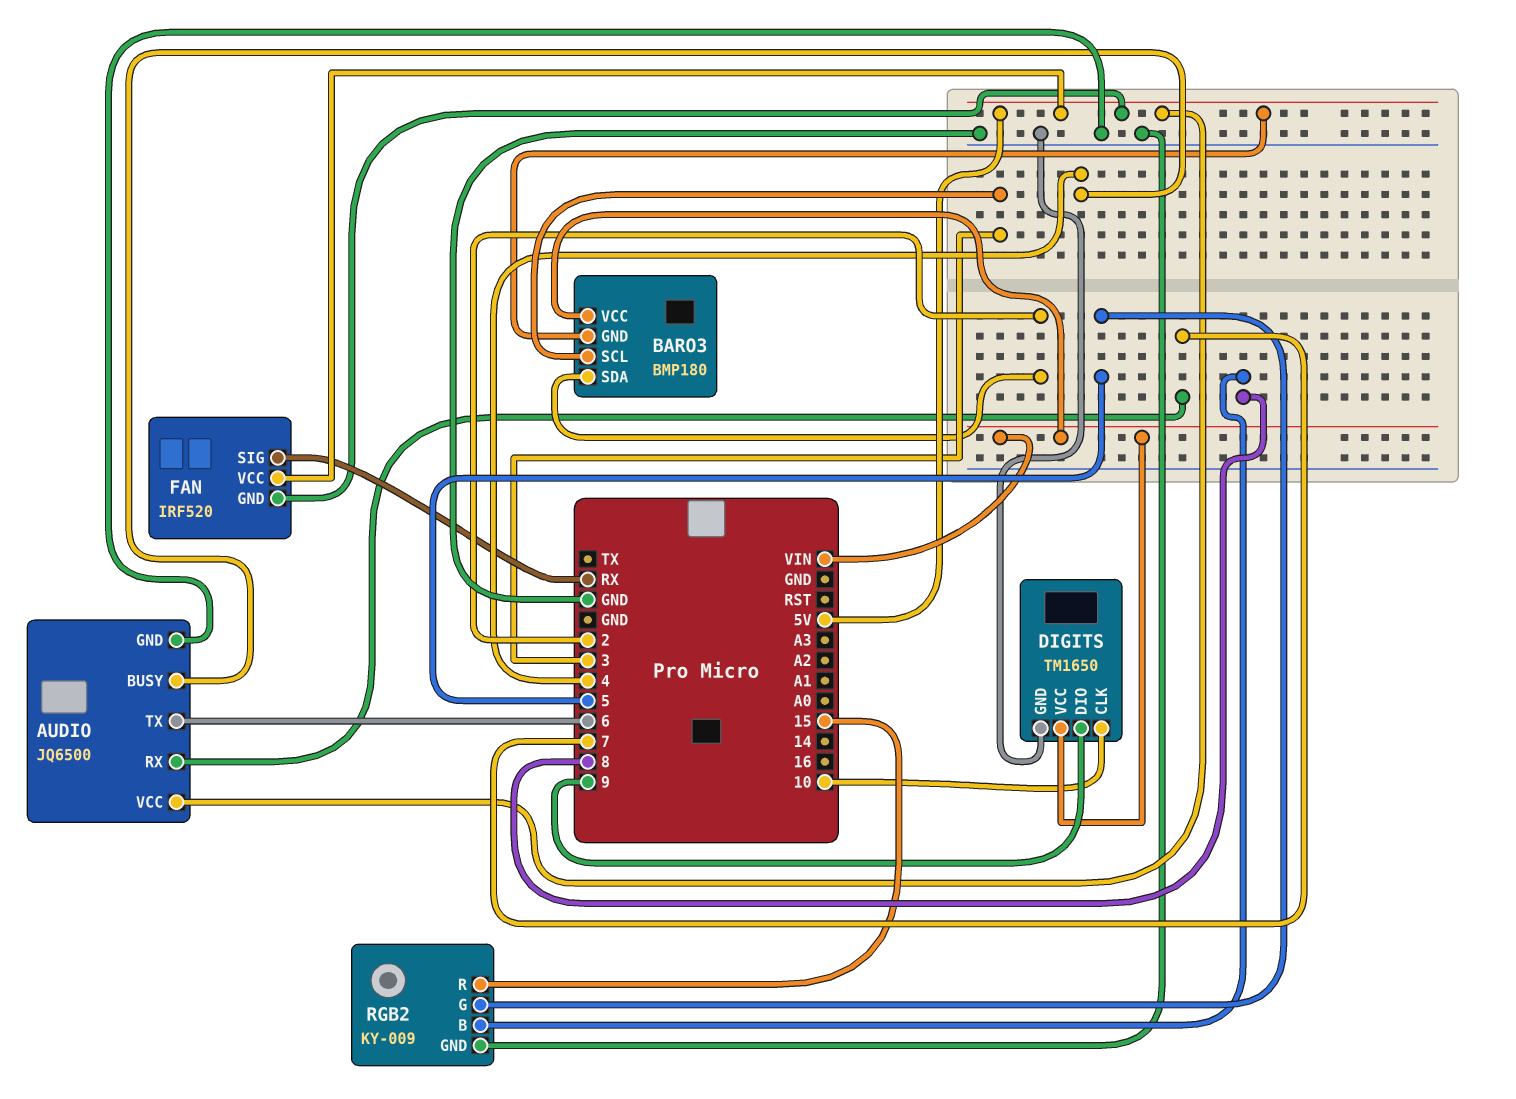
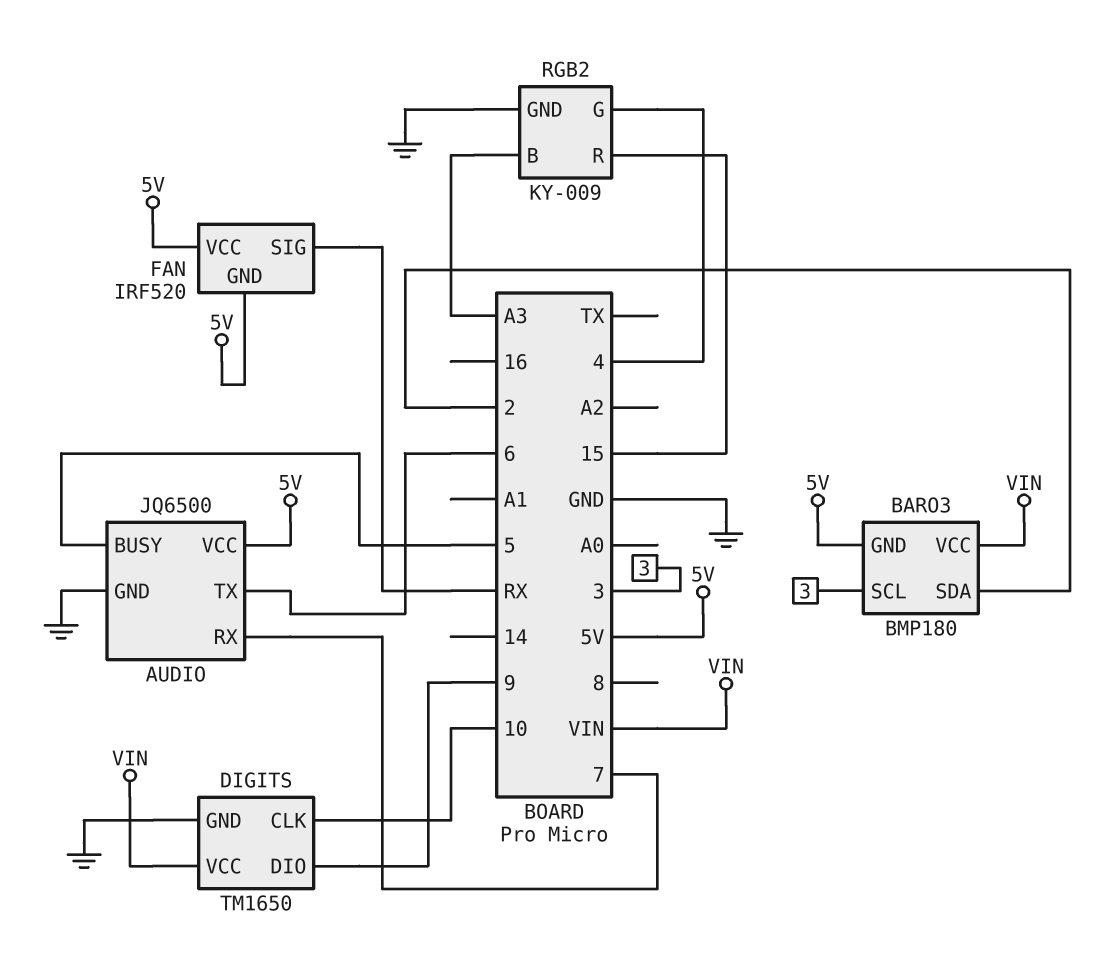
AUDIO pin BUSY: 4 -> 5
RGB2 pin B: 8 -> A3
RGB2 pin G: 5 -> 4

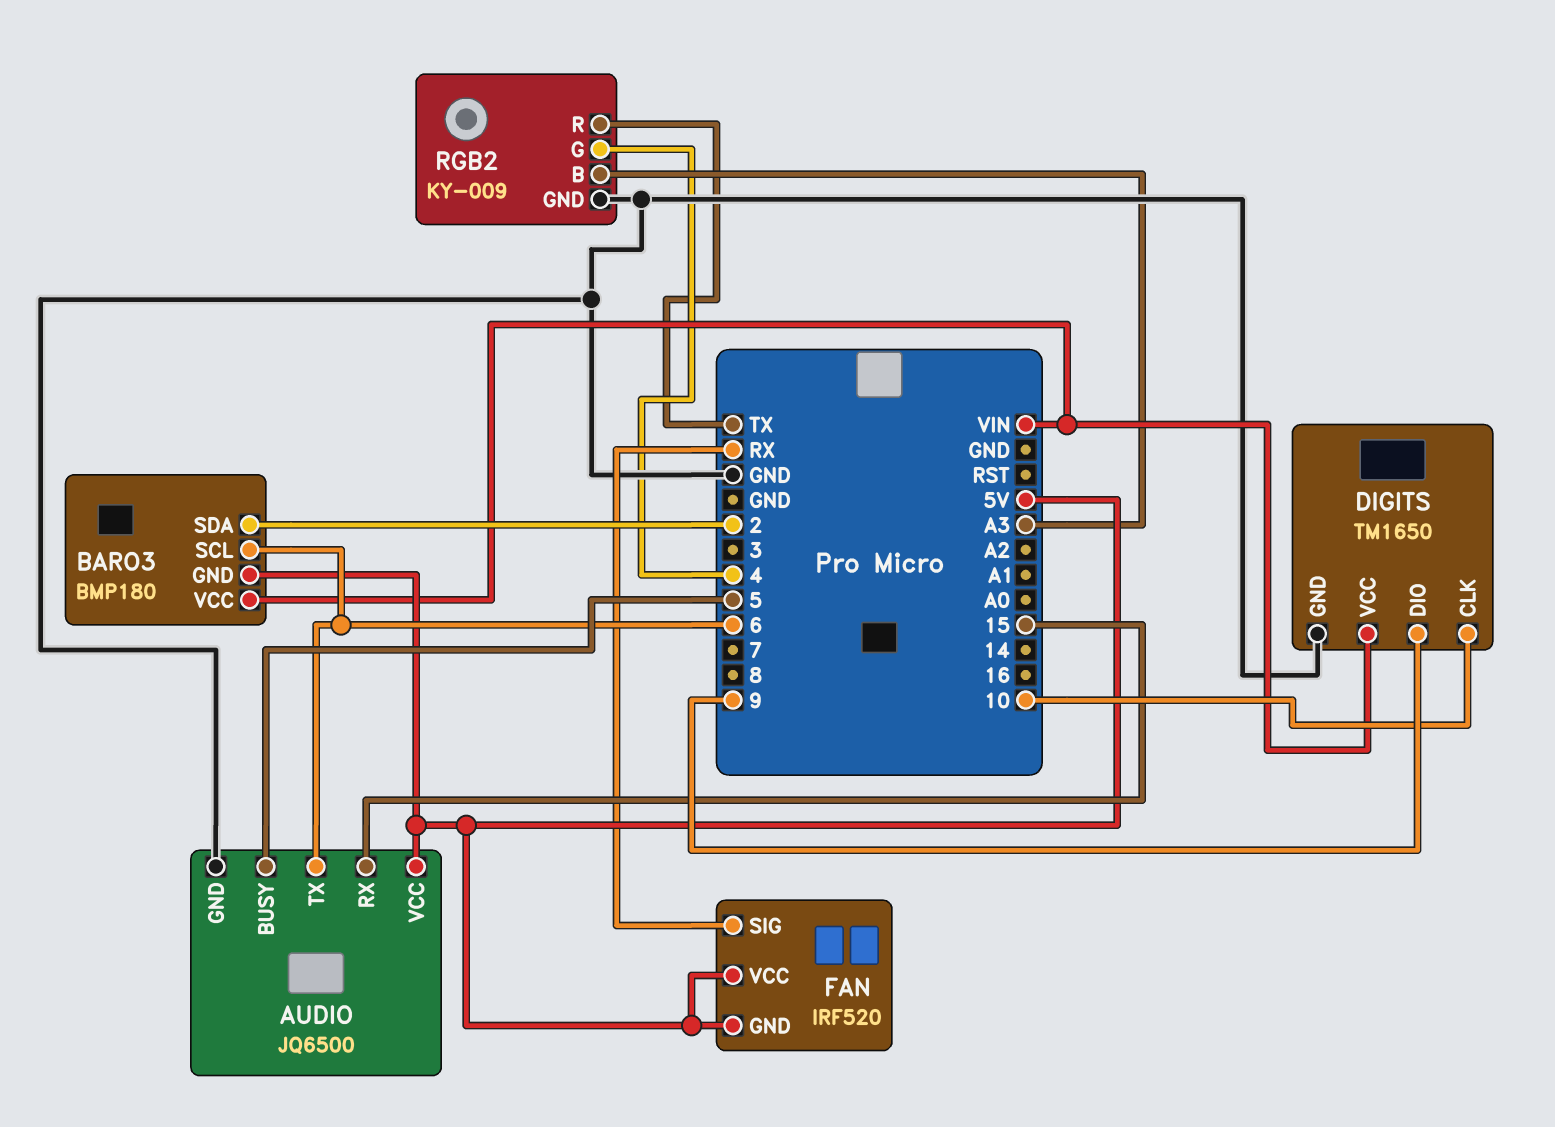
AUDIO pin RX: 7 -> 15
BARO3 pin SCL: 3 -> 6
RGB2 pin R: 15 -> TX

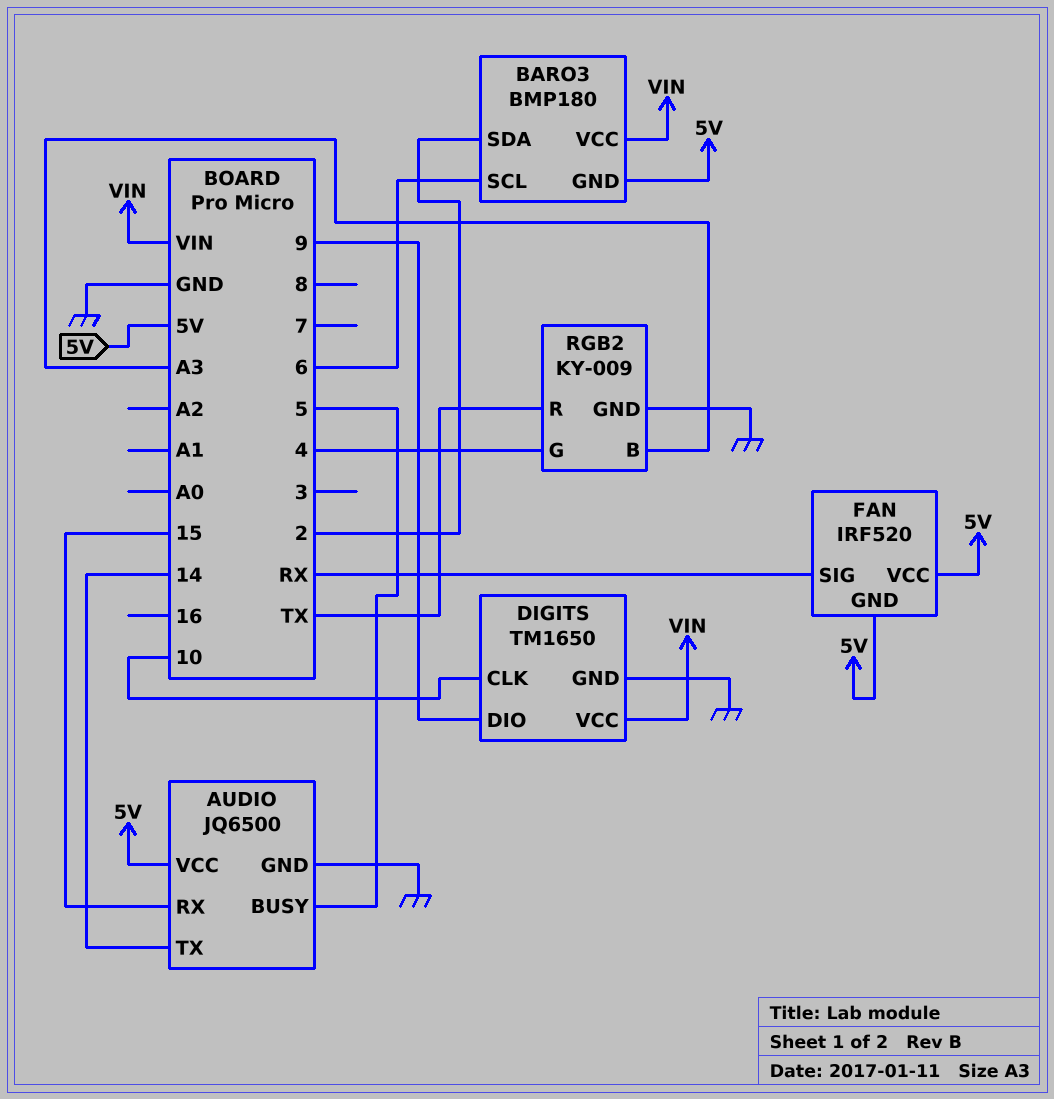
AUDIO pin TX: 6 -> 14

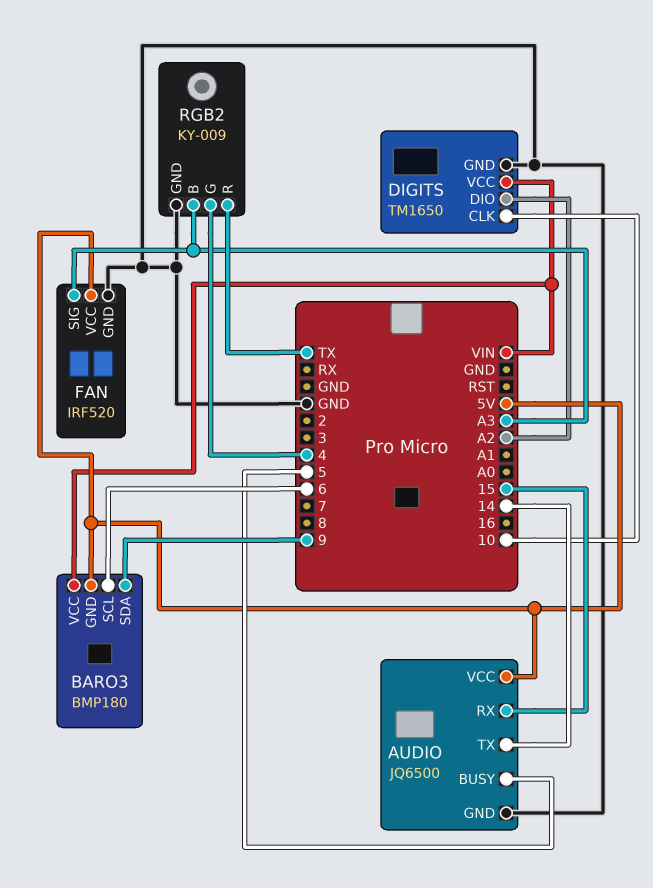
BARO3 pin SDA: 2 -> 9
DIGITS pin DIO: 9 -> A2
FAN pin GND: 5V -> GND
FAN pin SIG: RX -> A3

